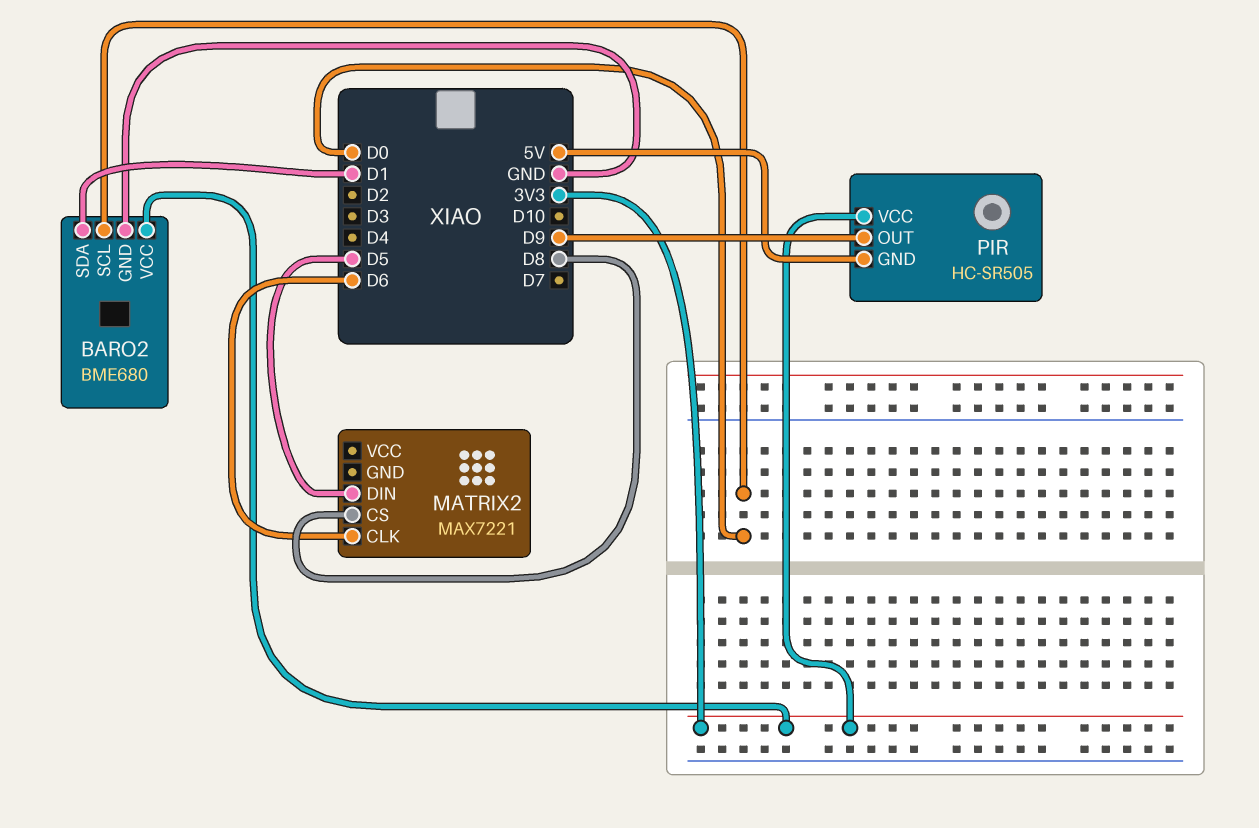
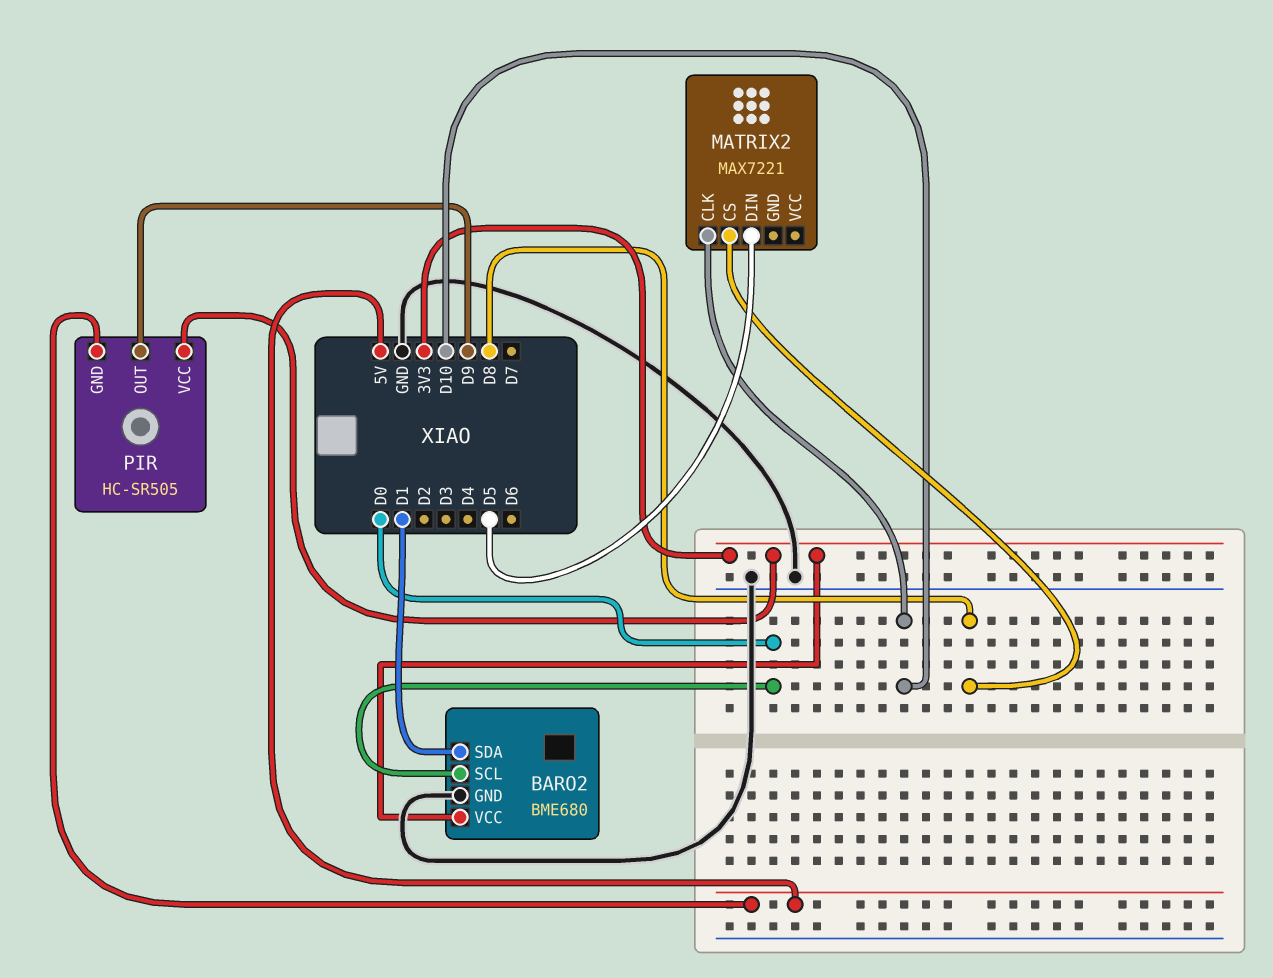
MATRIX2 pin CLK: D6 -> D10

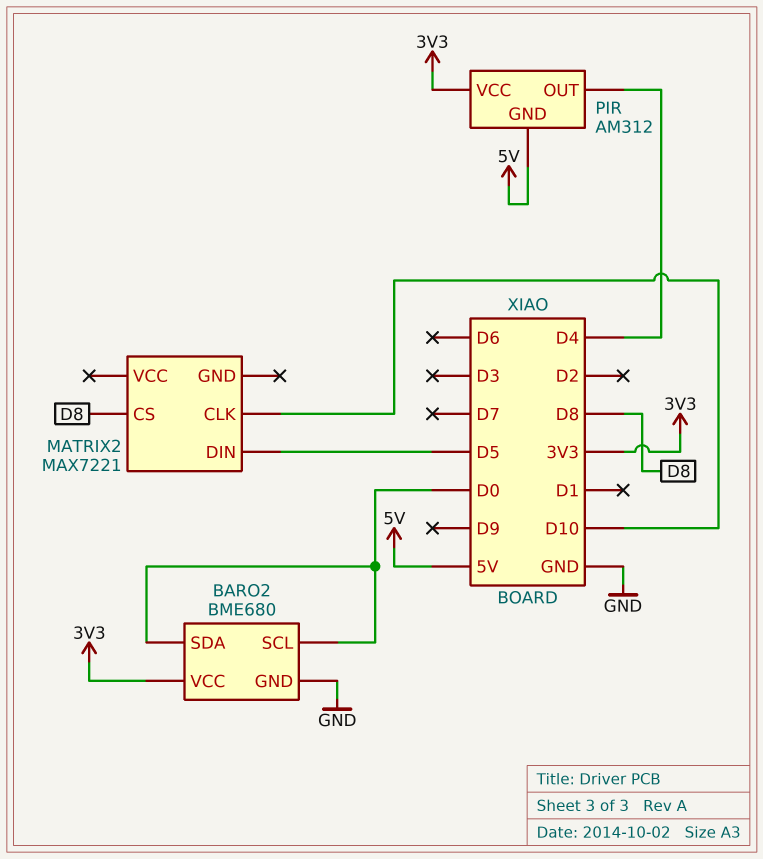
BARO2 pin SDA: D1 -> D0
PIR: HC-SR505 -> AM312
PIR pin OUT: D9 -> D4

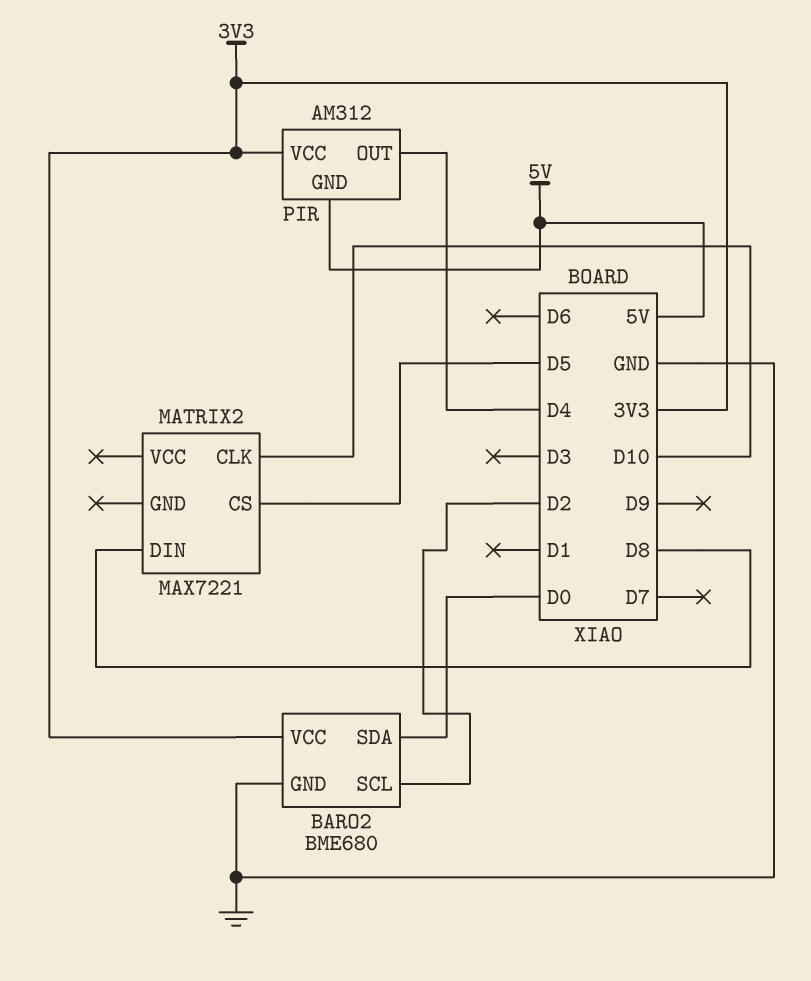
BARO2 pin SCL: D0 -> D2
MATRIX2 pin CS: D8 -> D5
MATRIX2 pin DIN: D5 -> D8

